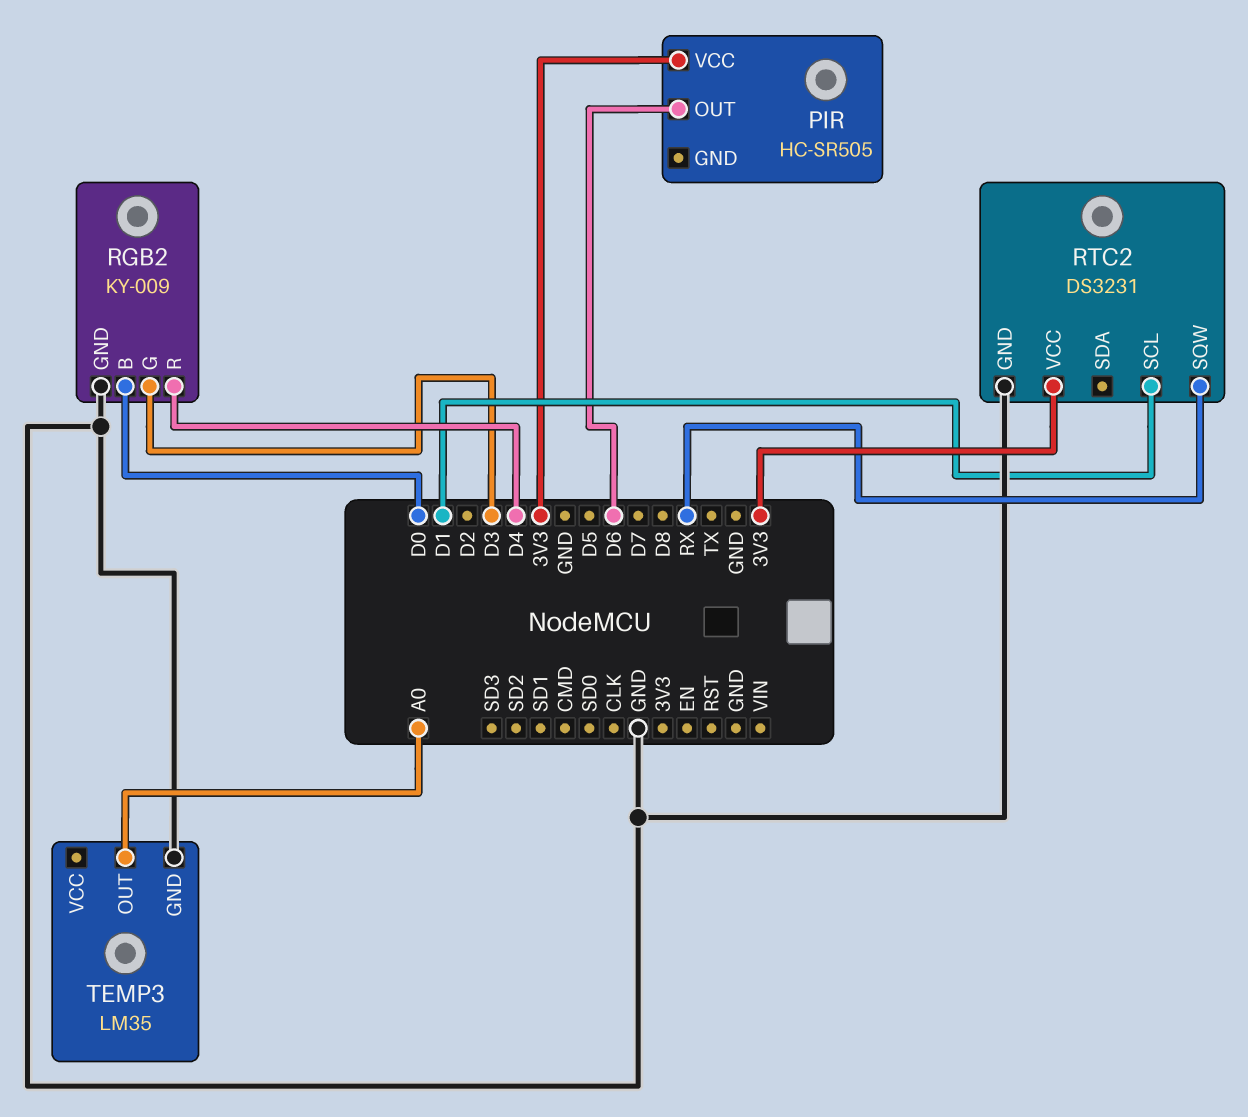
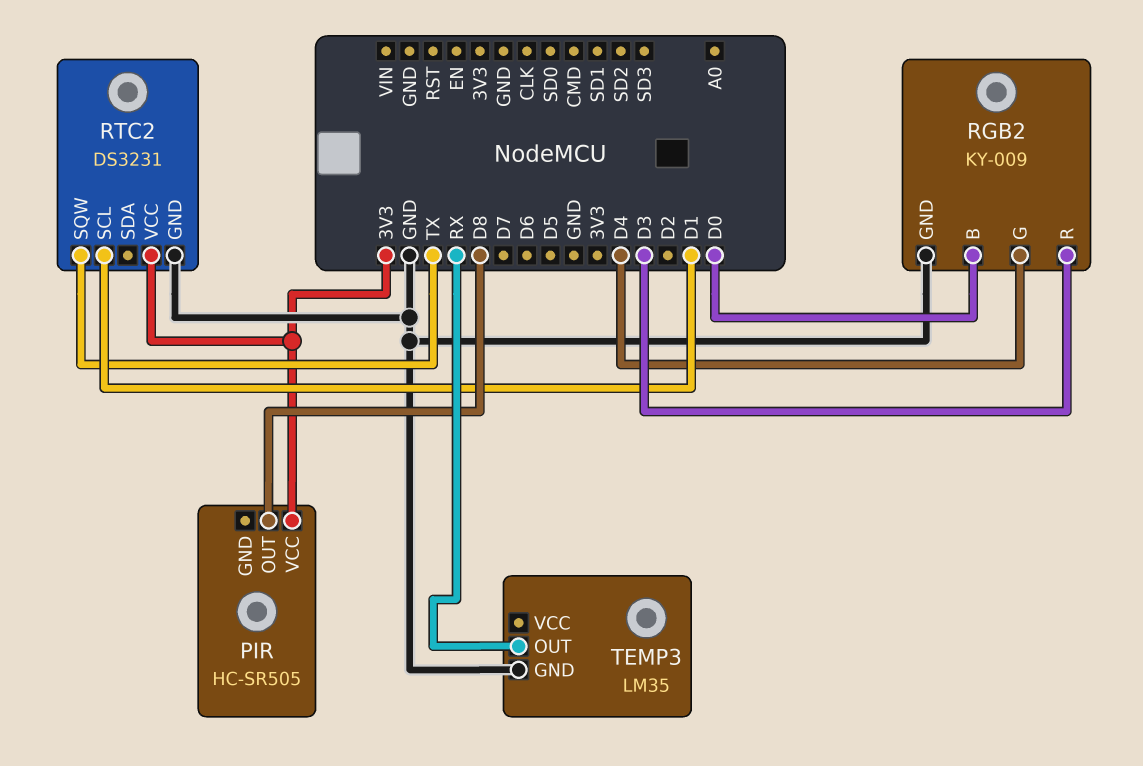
PIR pin OUT: D6 -> D8
RGB2 pin G: D3 -> D4
RGB2 pin R: D4 -> D3
RTC2 pin SQW: RX -> TX
TEMP3 pin OUT: A0 -> RX

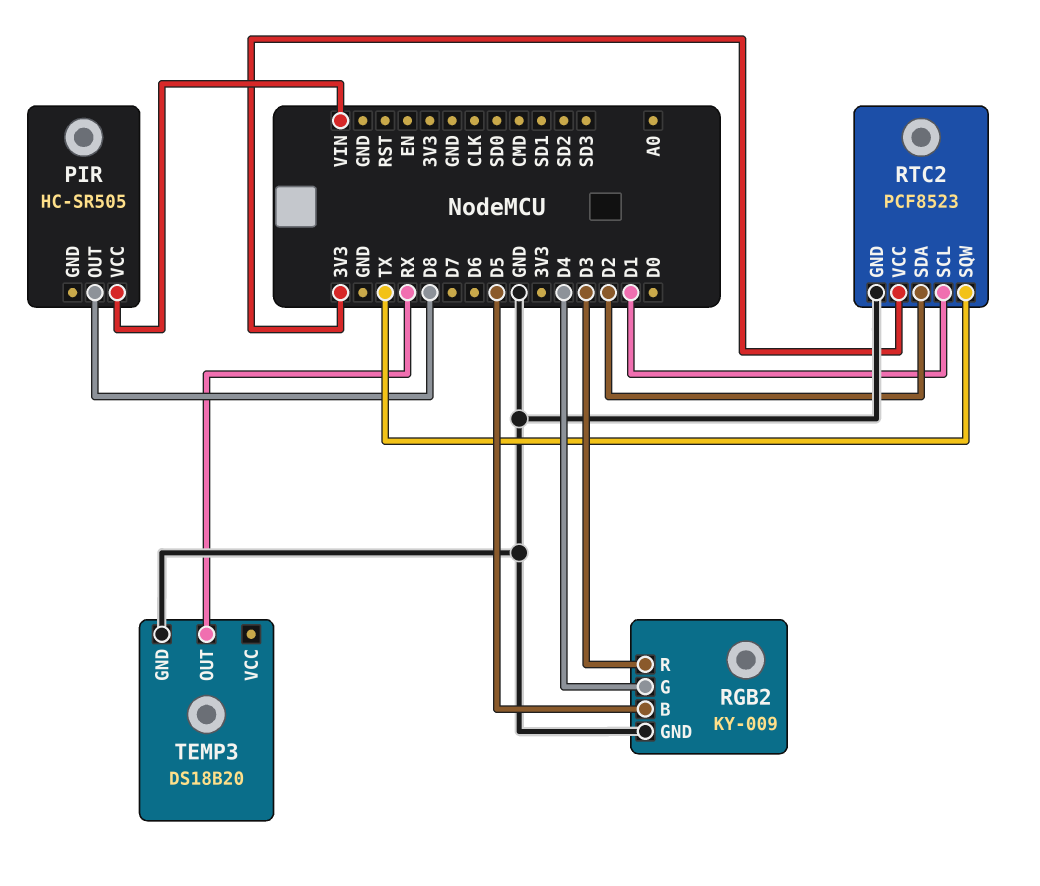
PIR pin VCC: 3V3 -> VIN
RGB2 pin B: D0 -> D5
RTC2: DS3231 -> PCF8523
RTC2 pin SDA: none -> D2
TEMP3: LM35 -> DS18B20

